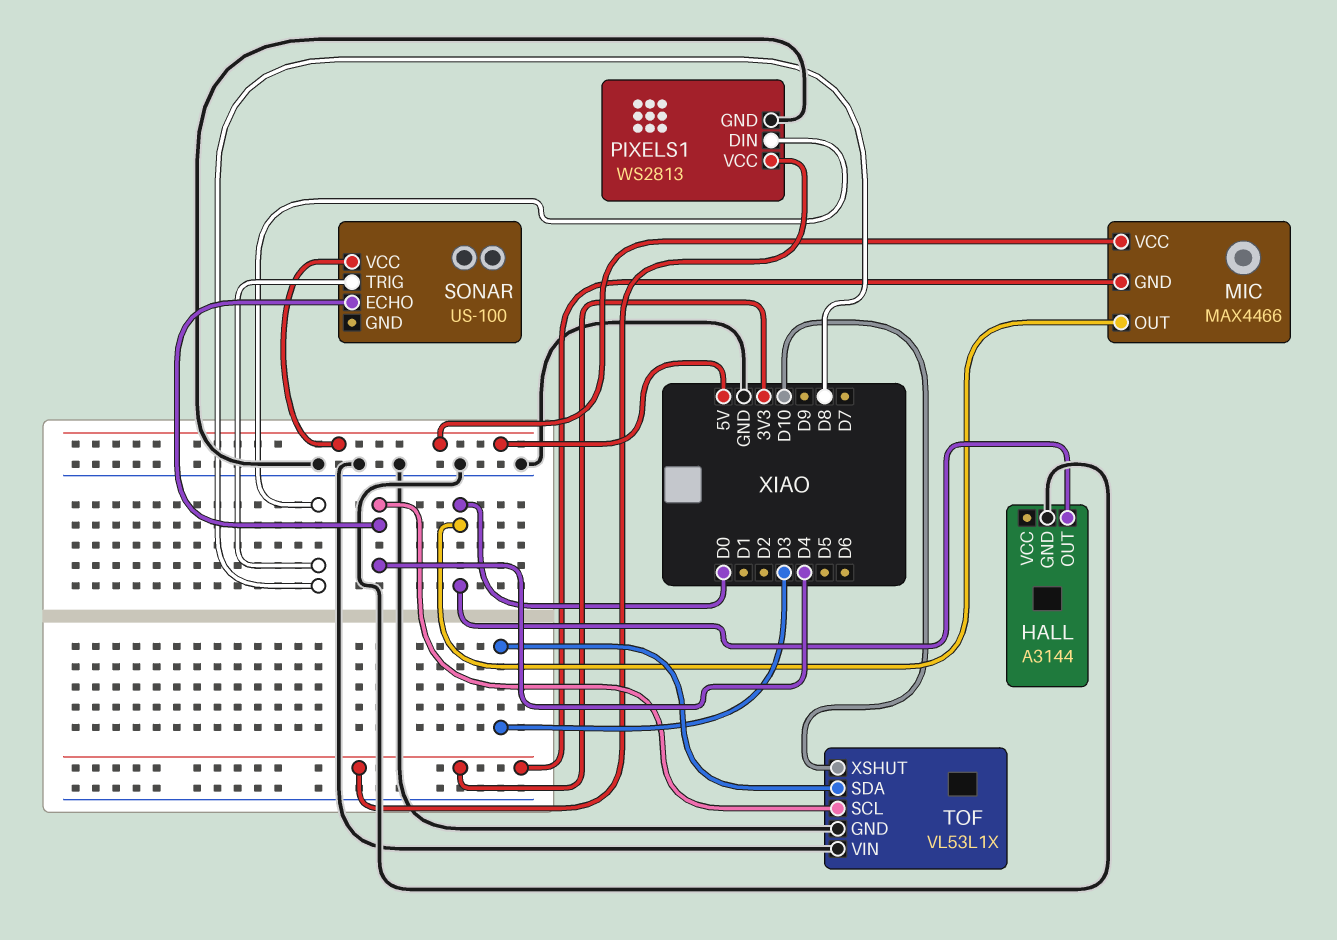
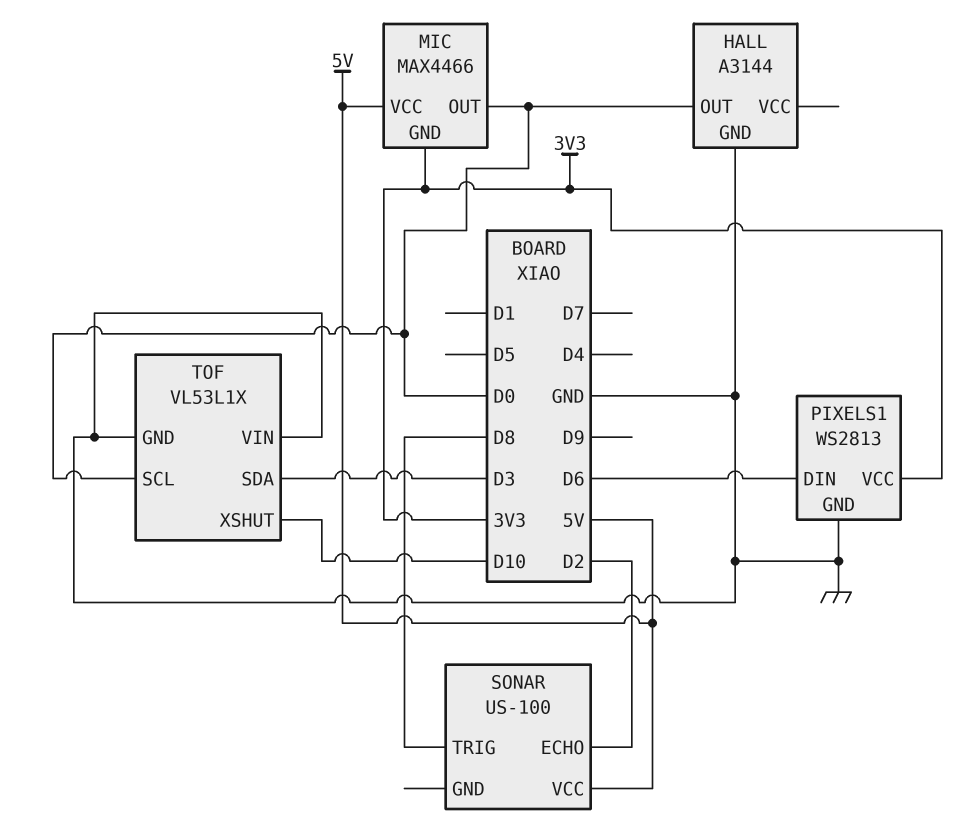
PIXELS1 pin DIN: D8 -> D6
SONAR pin ECHO: D4 -> D2
TOF pin SCL: D4 -> D0

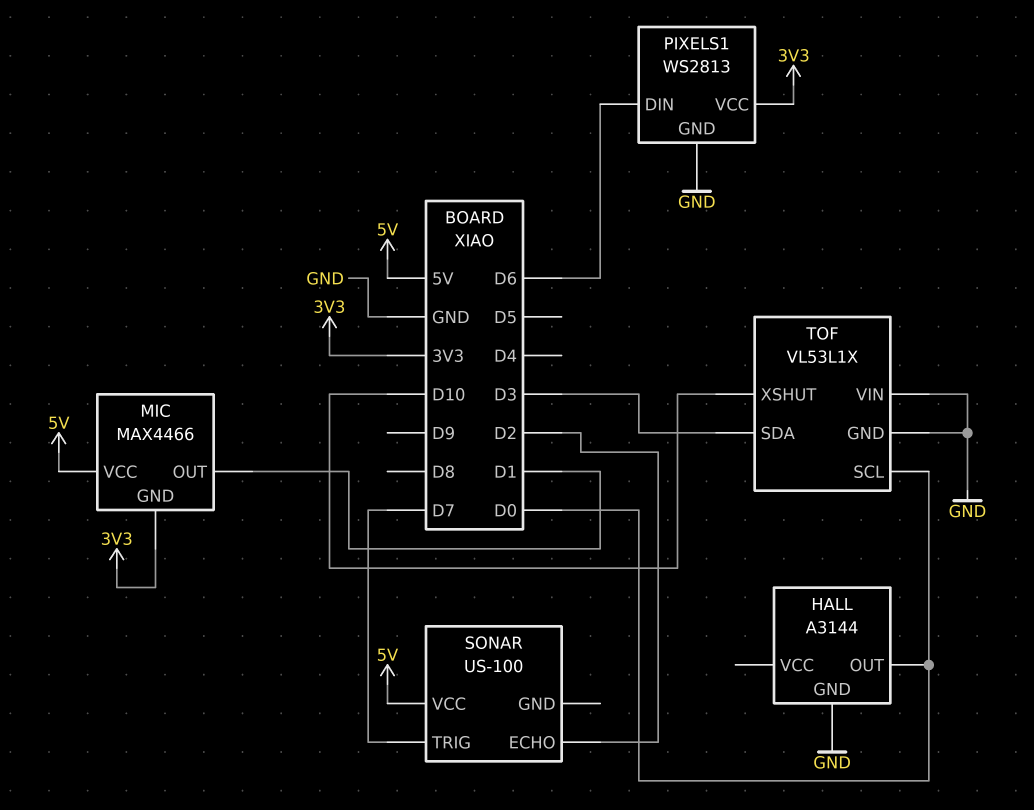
MIC pin OUT: D0 -> D1
SONAR pin TRIG: D8 -> D7

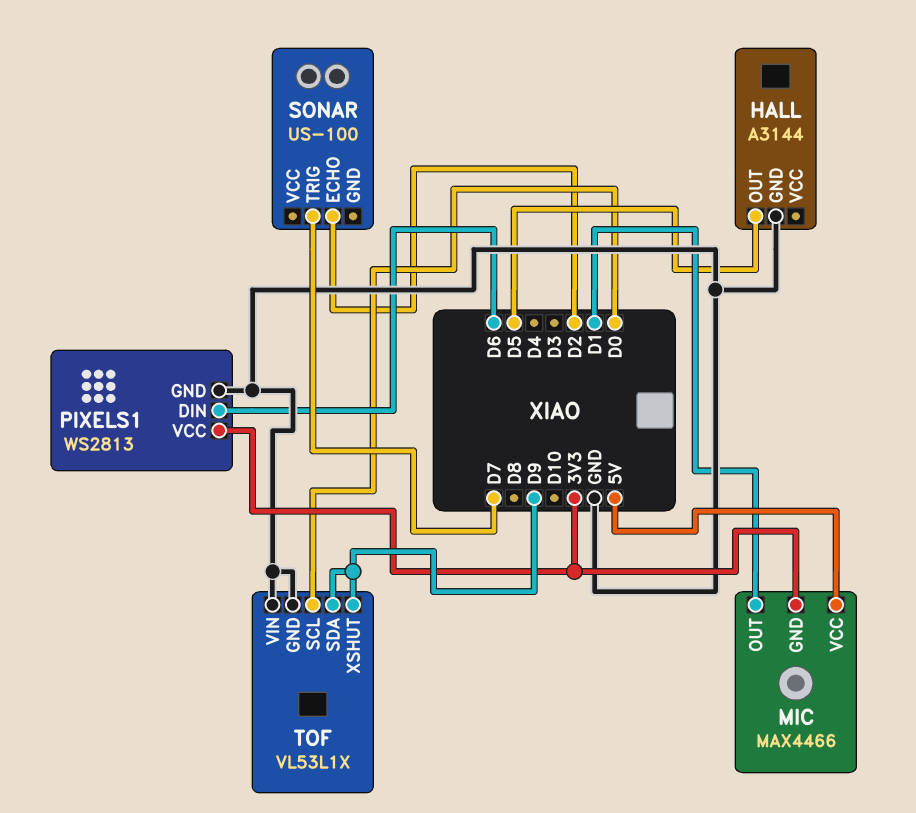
HALL pin OUT: D0 -> D5
SONAR pin VCC: 5V -> none
TOF pin SDA: D3 -> D9
TOF pin XSHUT: D10 -> D9

